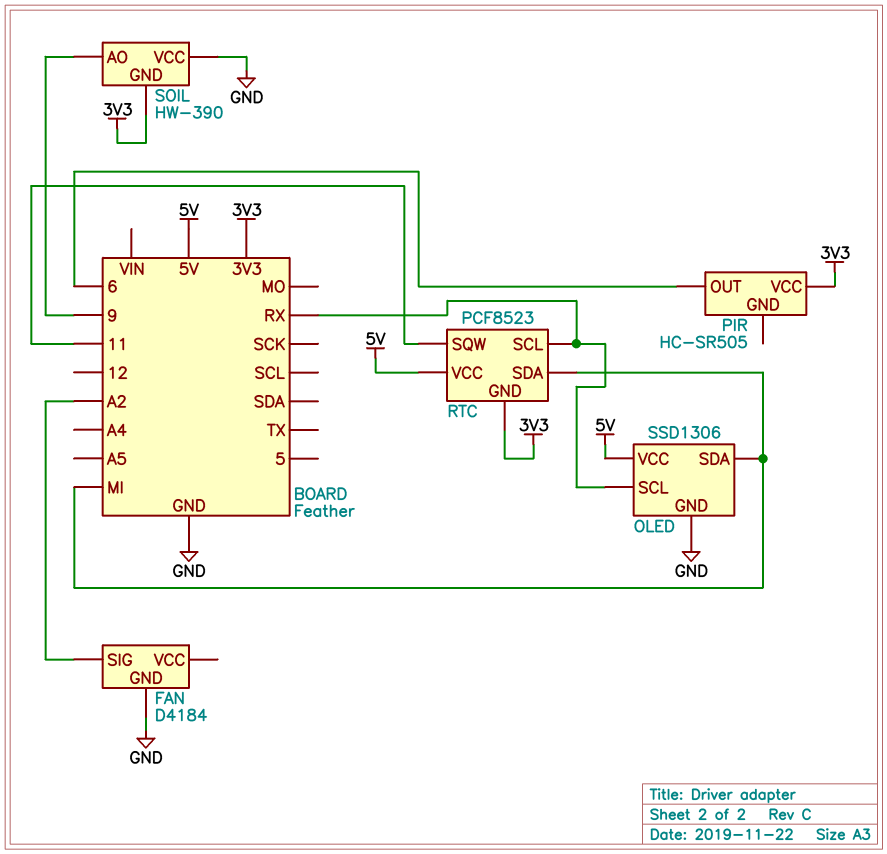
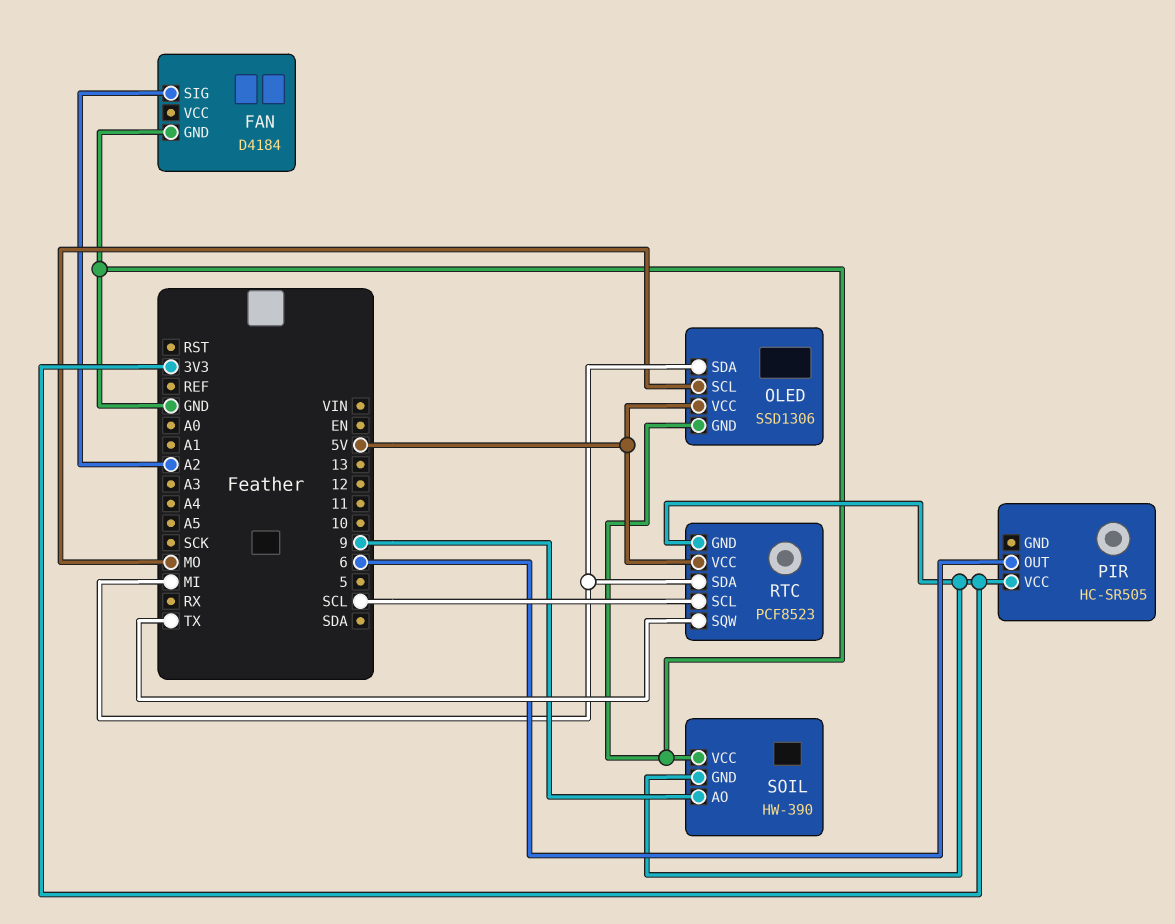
OLED pin SCL: RX -> MO
RTC pin SCL: RX -> SCL
RTC pin SQW: 11 -> TX

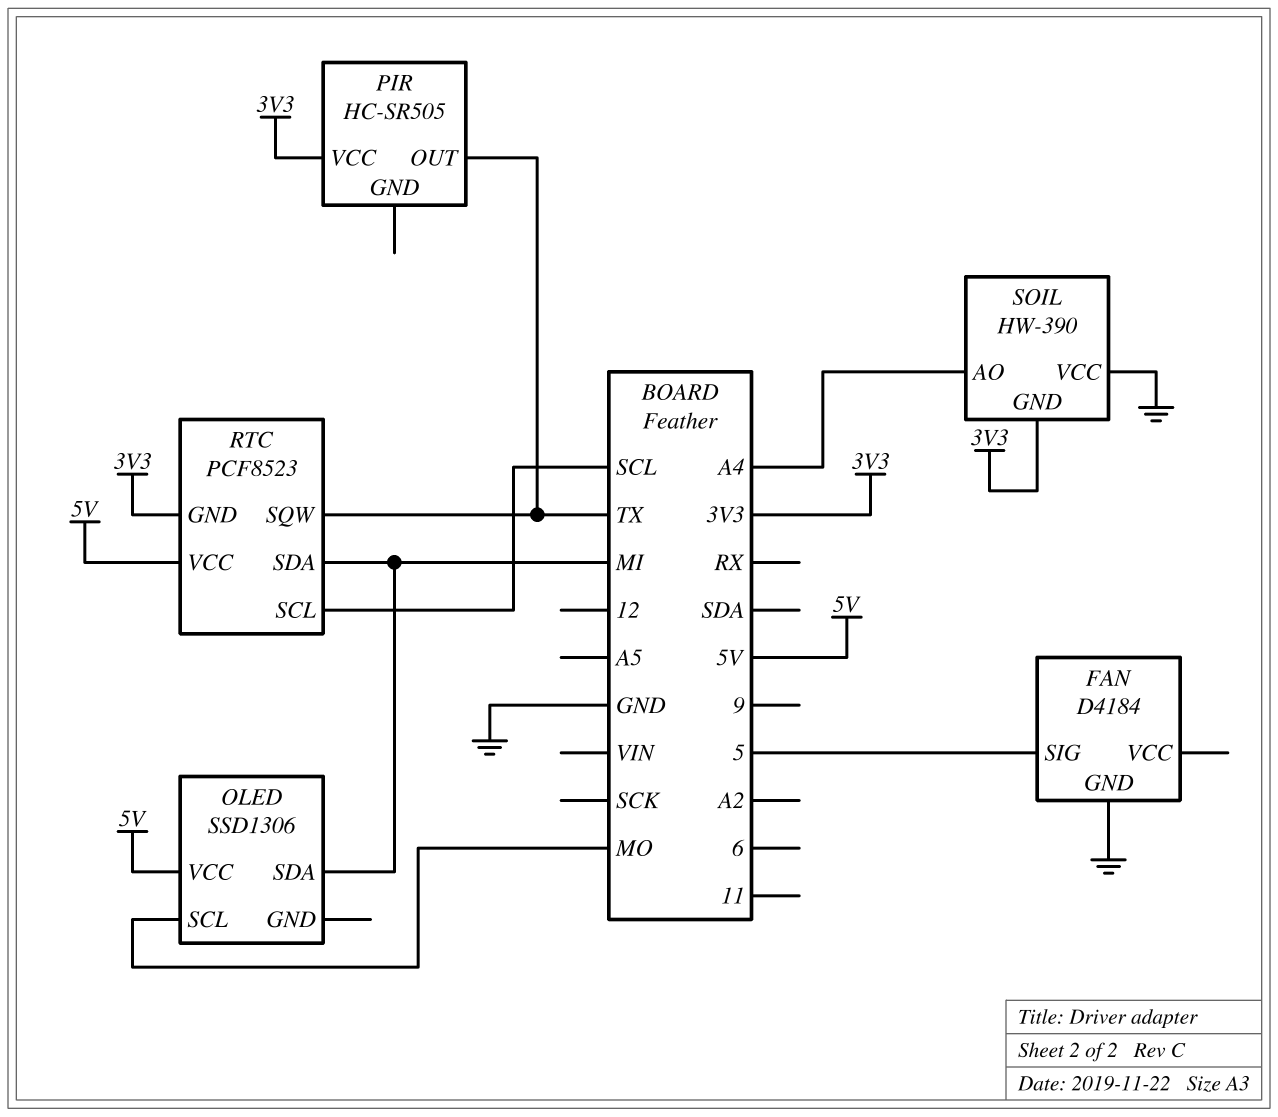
FAN pin SIG: A2 -> 5
OLED pin GND: GND -> none
PIR pin OUT: 6 -> TX
SOIL pin AO: 9 -> A4

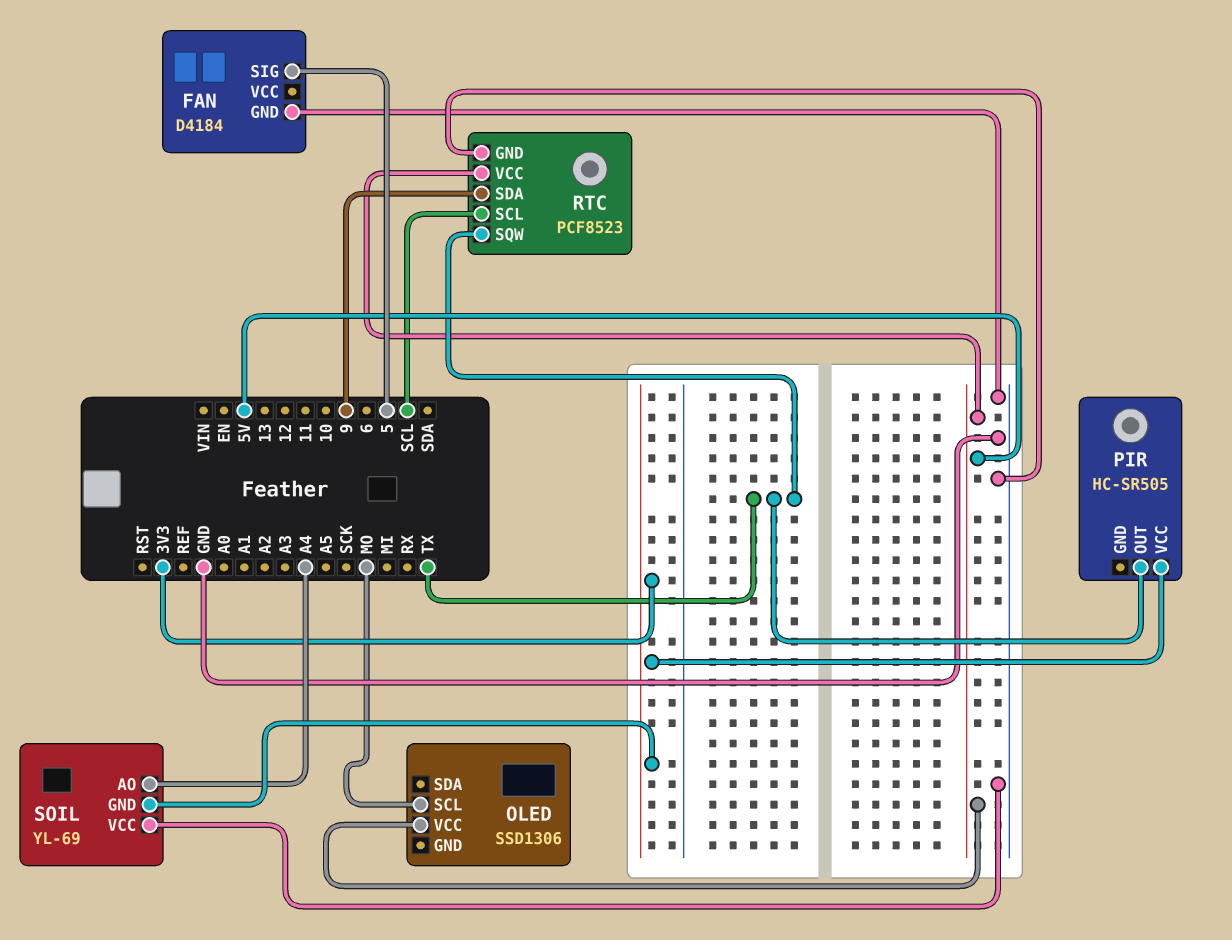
OLED pin SDA: MI -> none
RTC pin GND: 3V3 -> GND
RTC pin SDA: MI -> 9
SOIL: HW-390 -> YL-69

